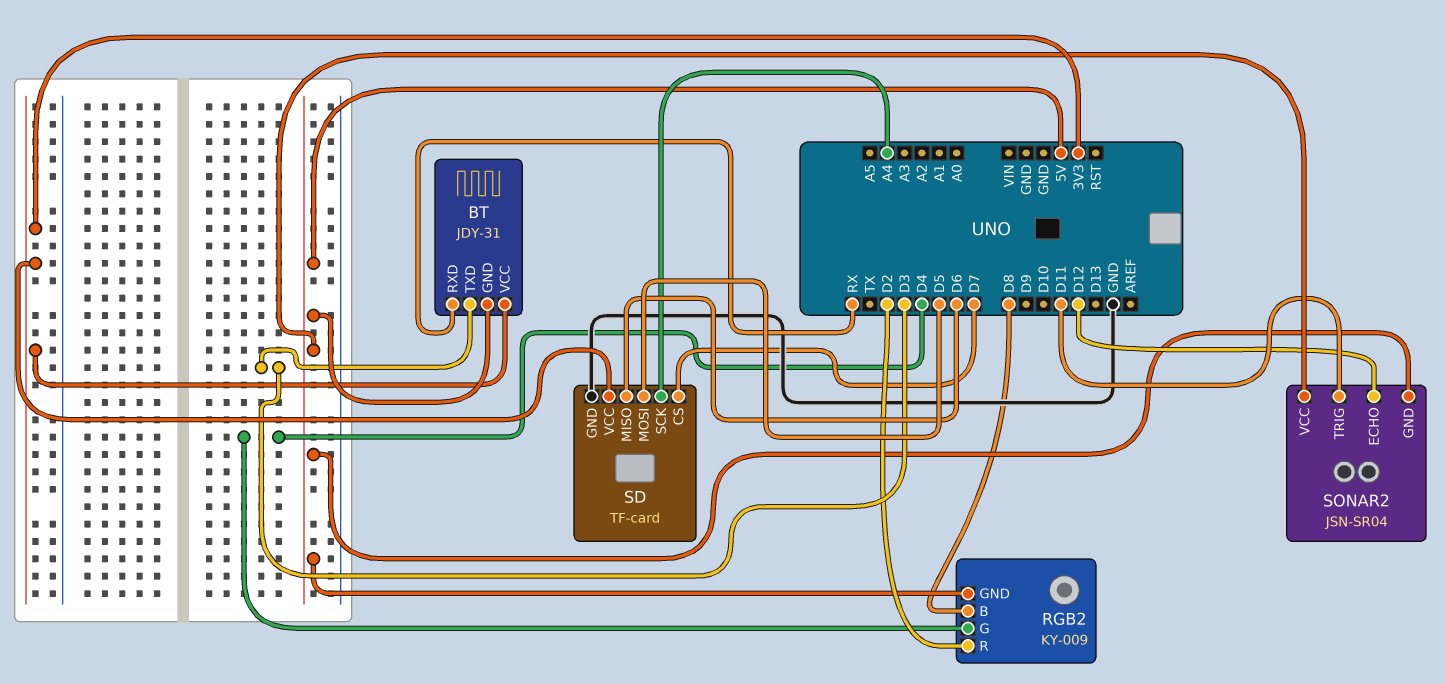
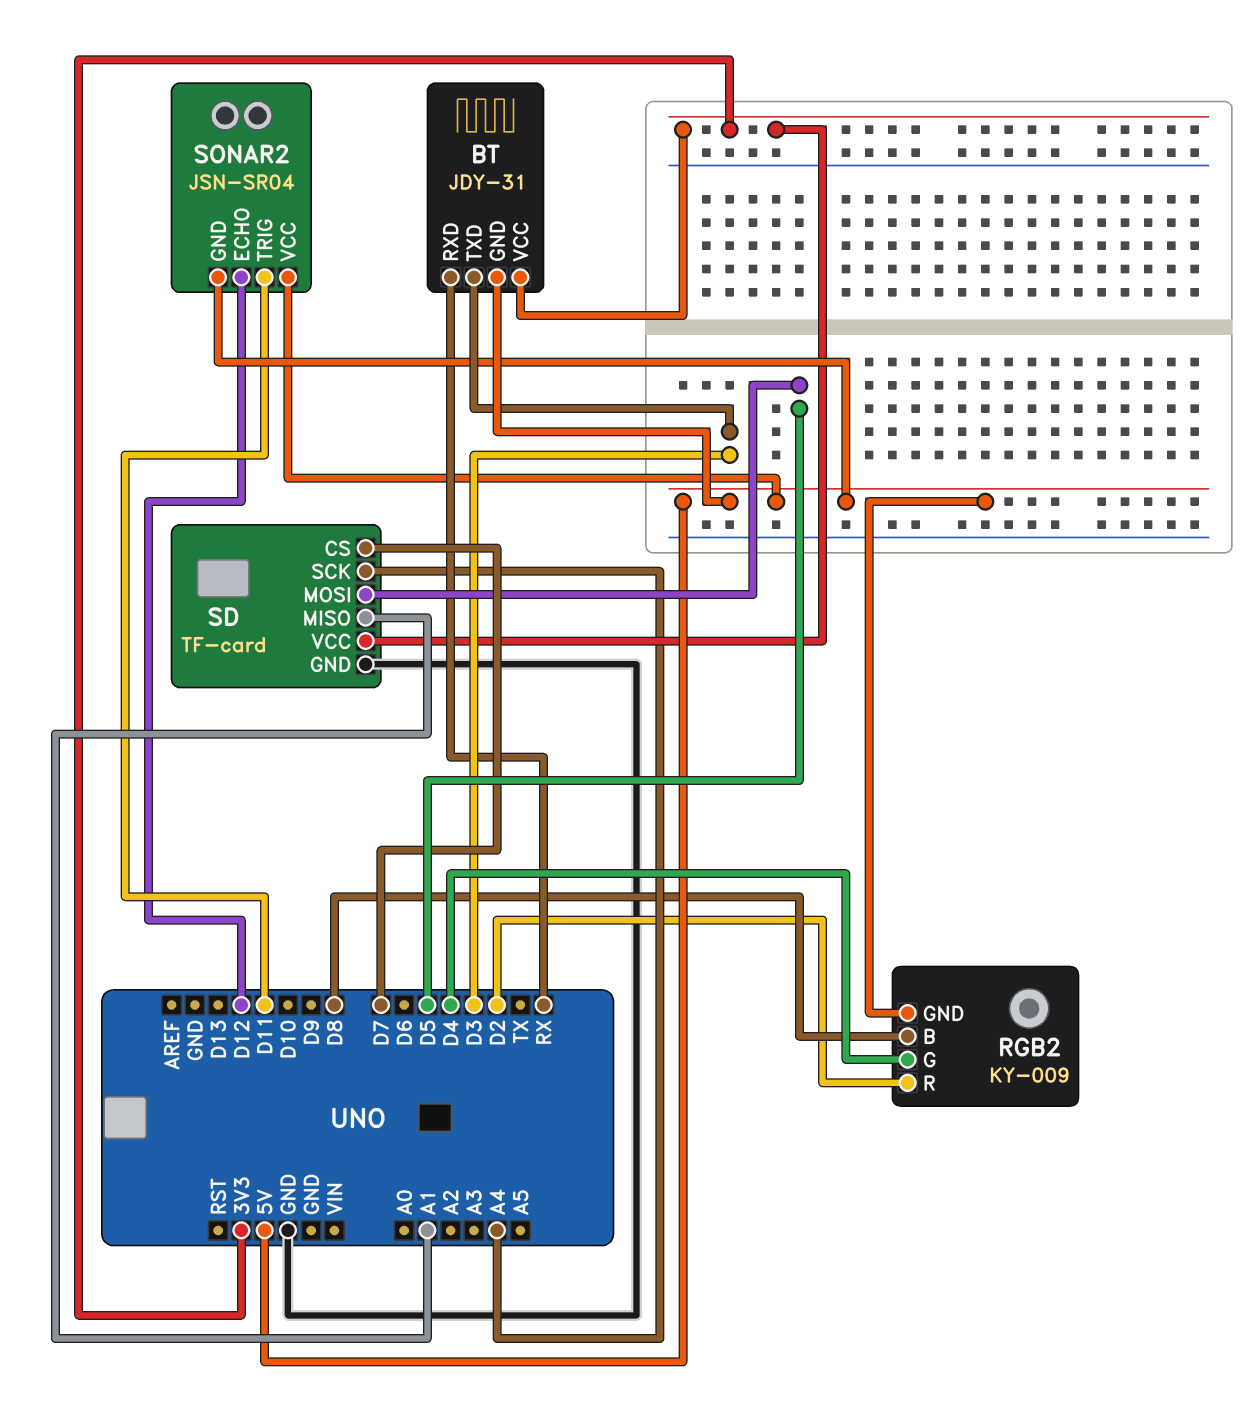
SD pin MISO: D6 -> A1

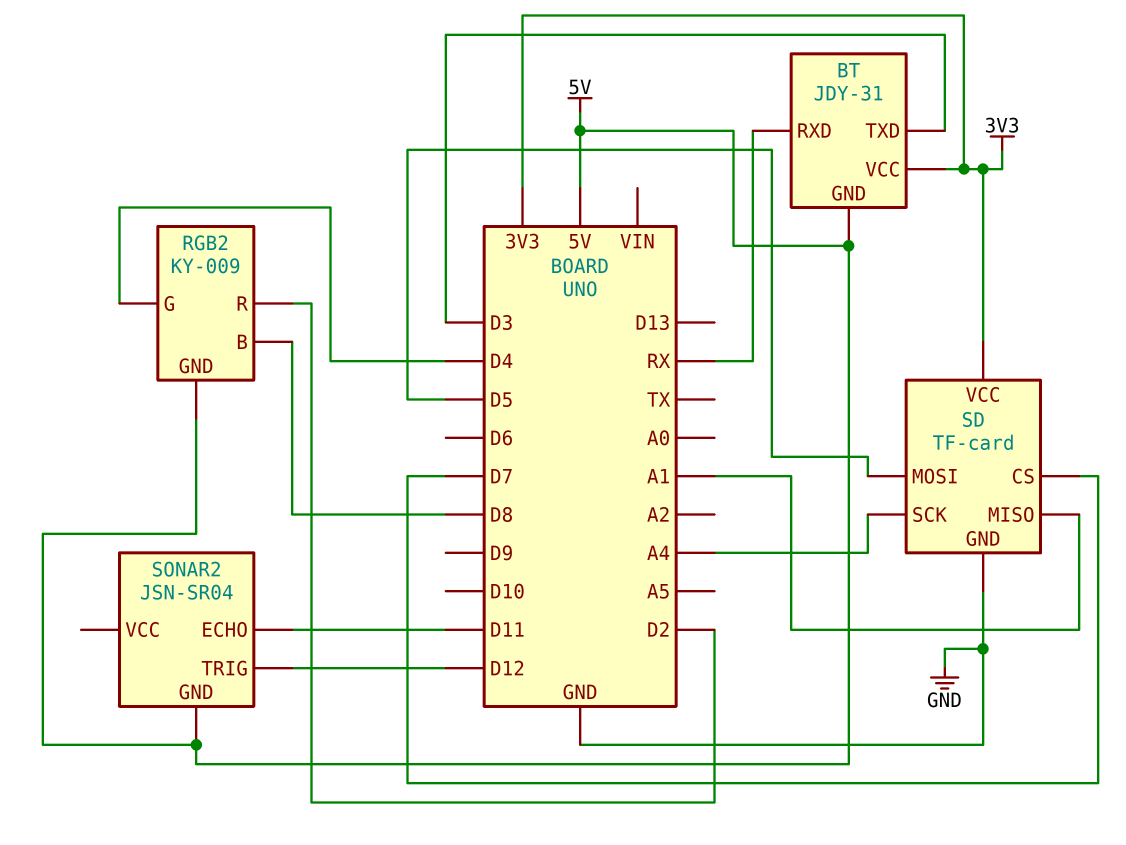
SONAR2 pin ECHO: D12 -> D11
SONAR2 pin TRIG: D11 -> D12
SONAR2 pin VCC: 5V -> none

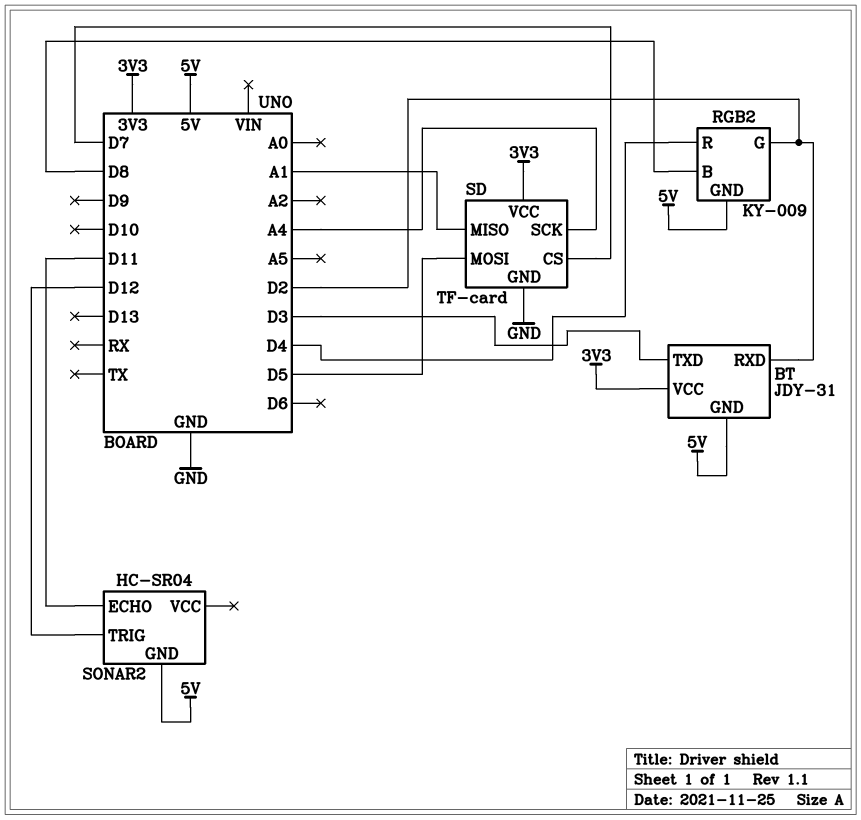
BT pin RXD: RX -> D2
RGB2 pin G: D4 -> D2
RGB2 pin R: D2 -> D4
SONAR2: JSN-SR04 -> HC-SR04

